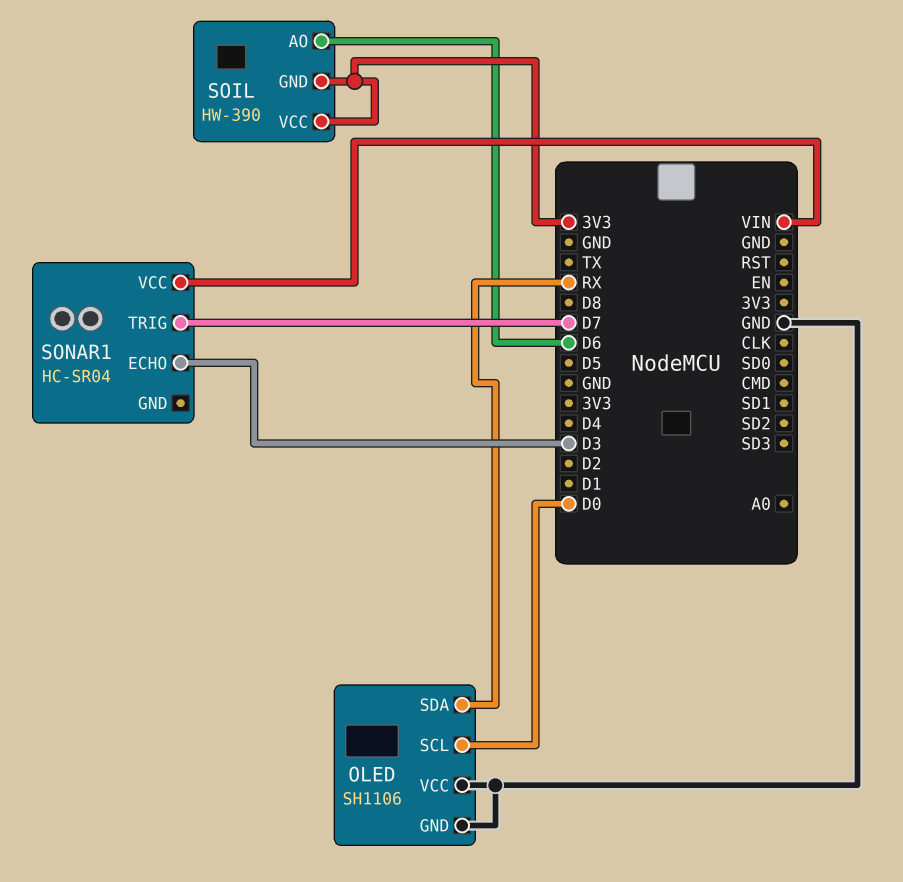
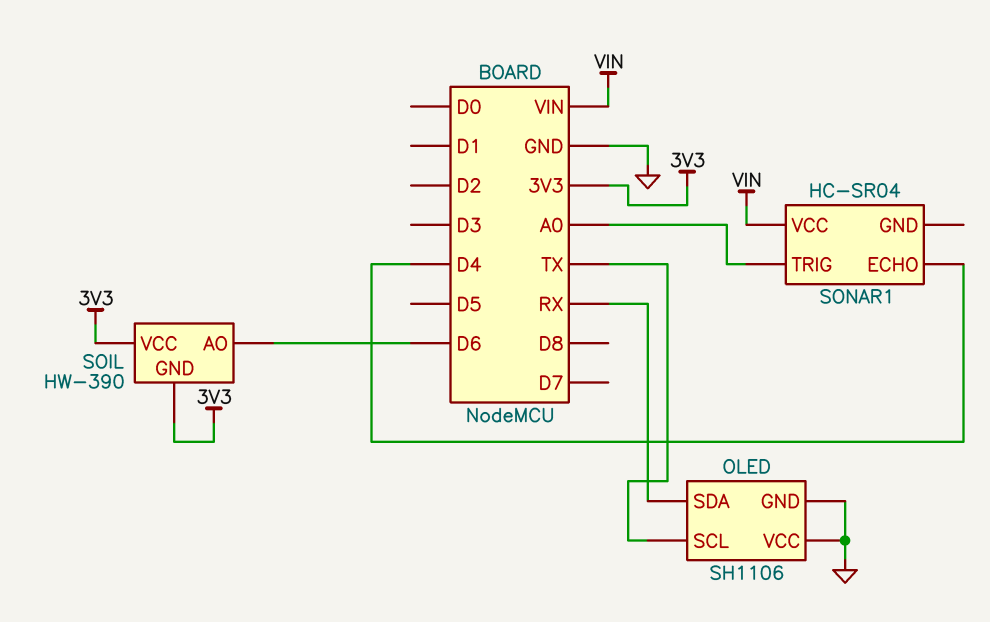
OLED pin SCL: D0 -> TX
SONAR1 pin ECHO: D3 -> D4
SONAR1 pin TRIG: D7 -> A0

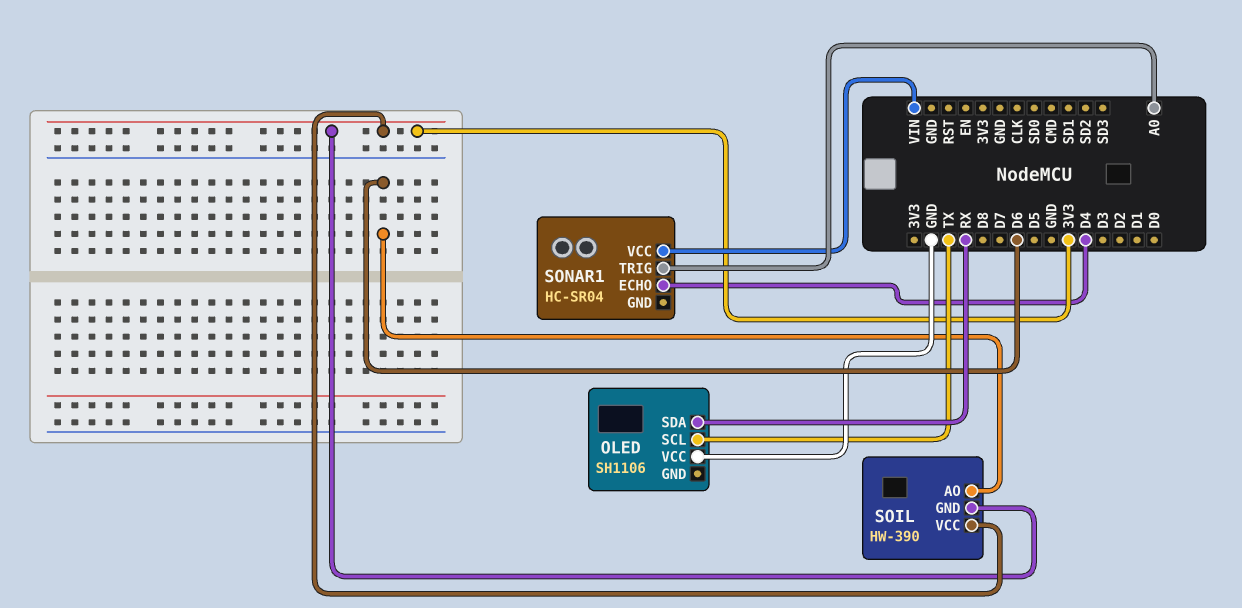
OLED pin GND: GND -> none

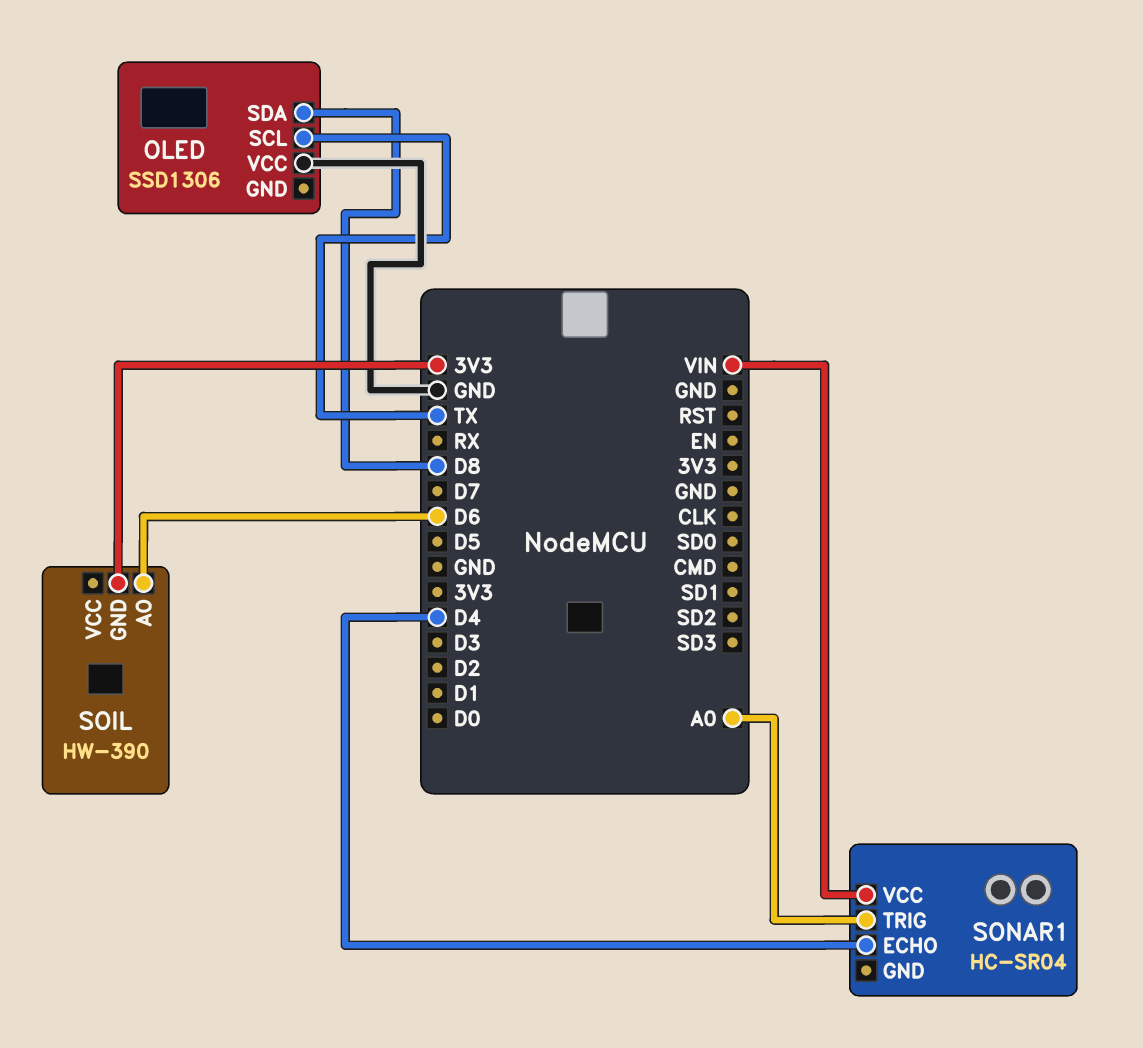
OLED: SH1106 -> SSD1306
OLED pin SDA: RX -> D8
SOIL pin VCC: 3V3 -> none

